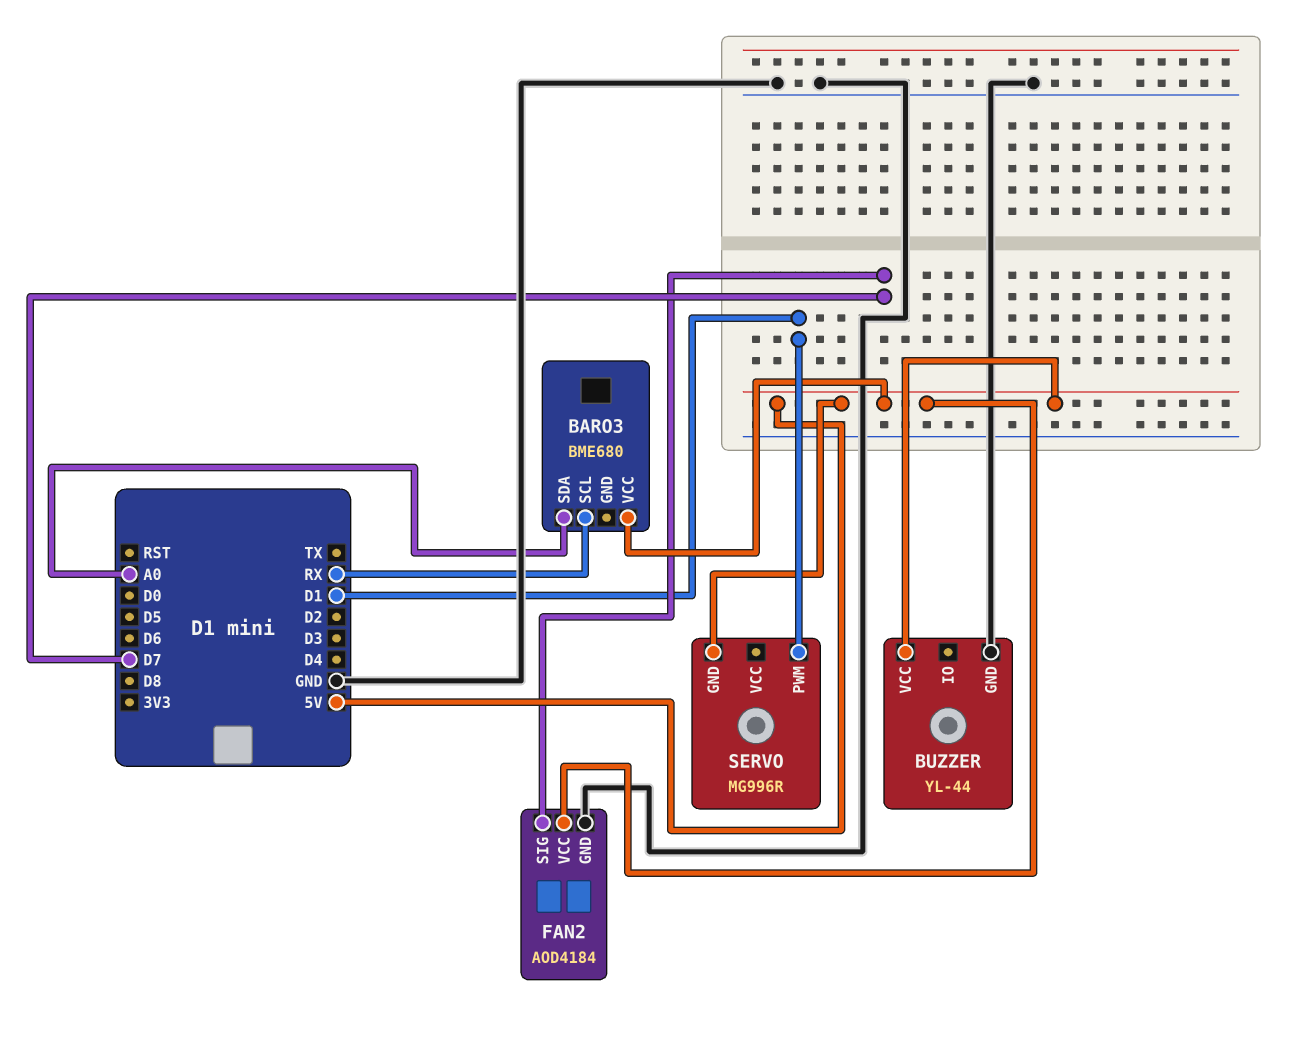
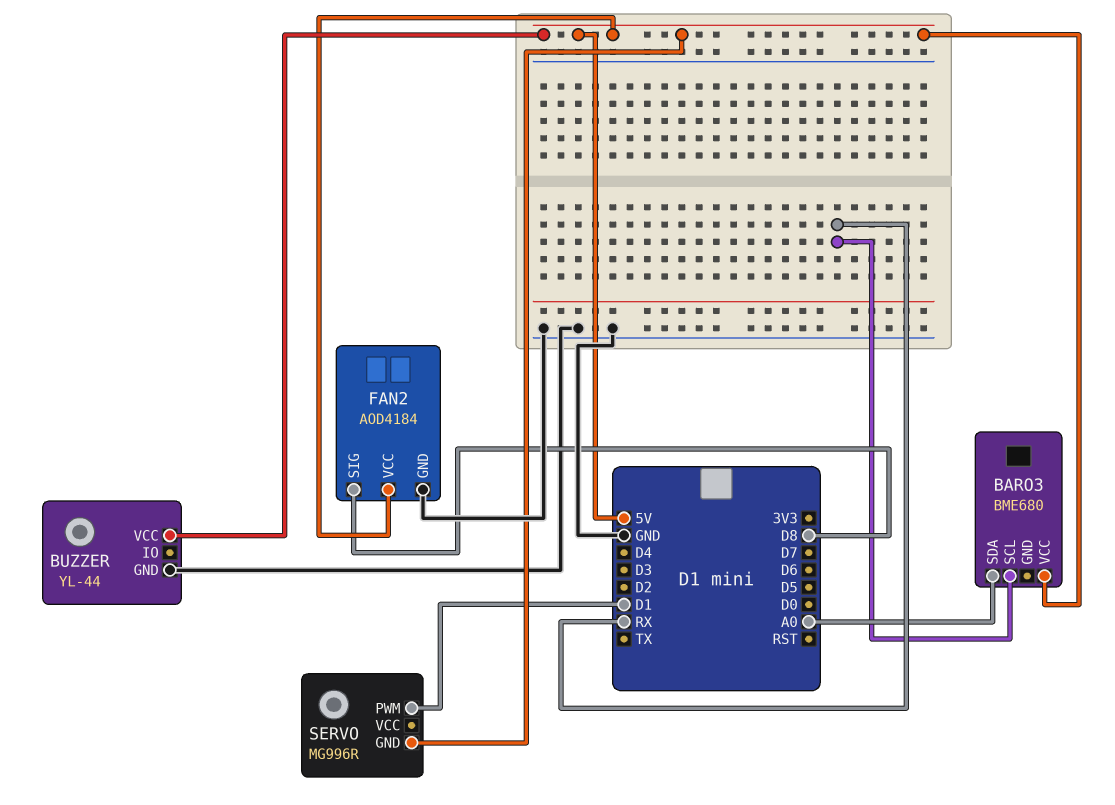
FAN2 pin SIG: D7 -> D8

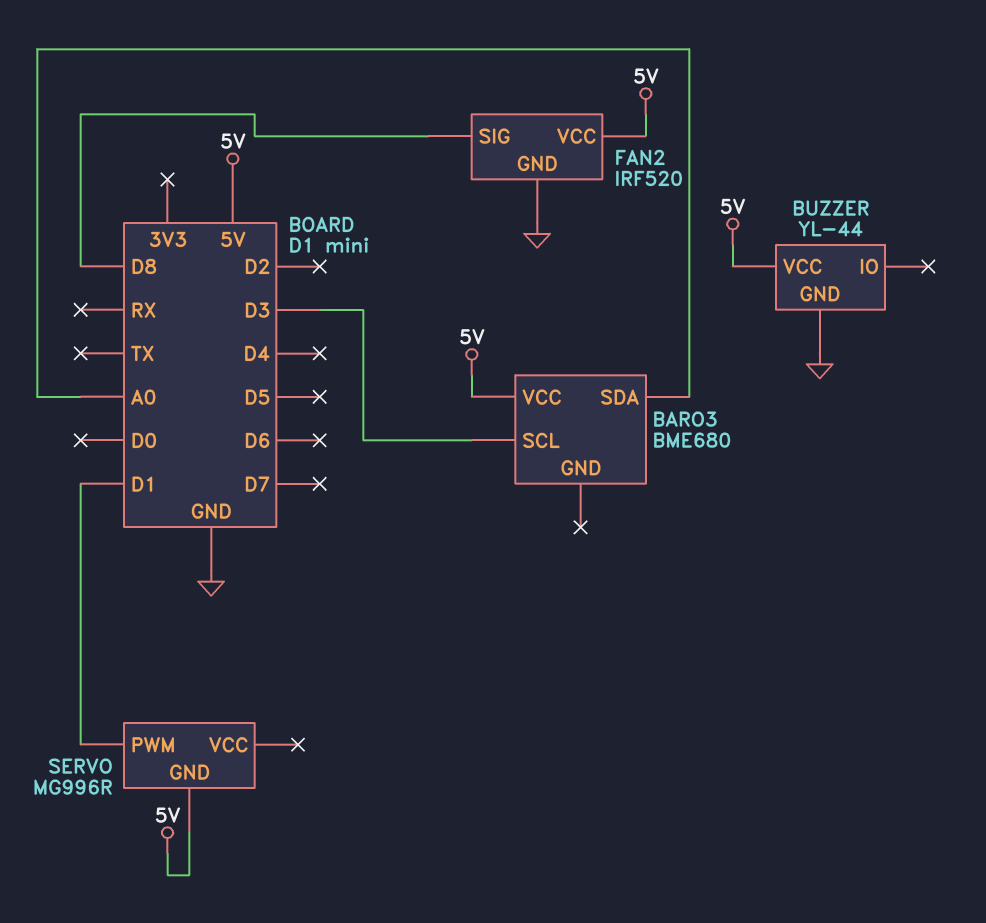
BARO3 pin SCL: RX -> D3
FAN2: AOD4184 -> IRF520

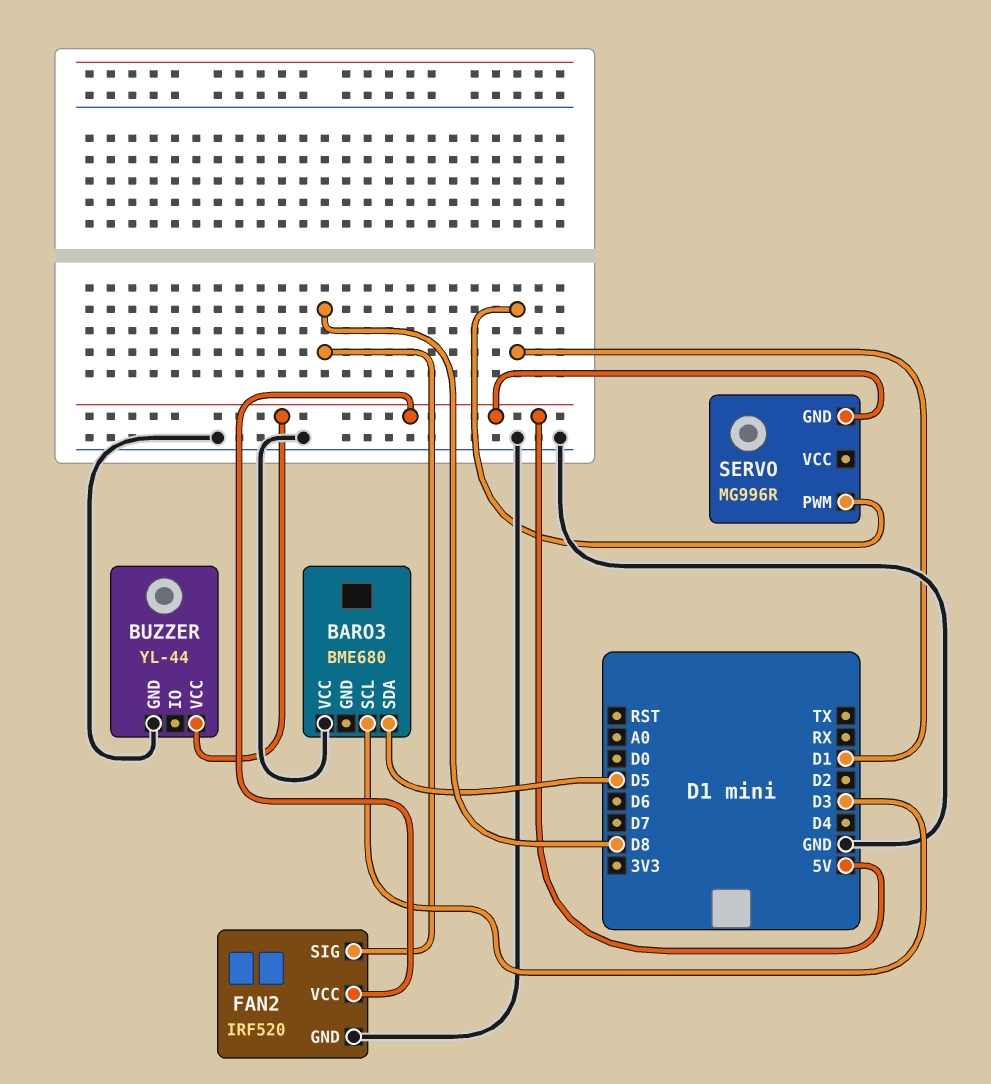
BARO3 pin SDA: A0 -> D5
BARO3 pin VCC: 5V -> GND

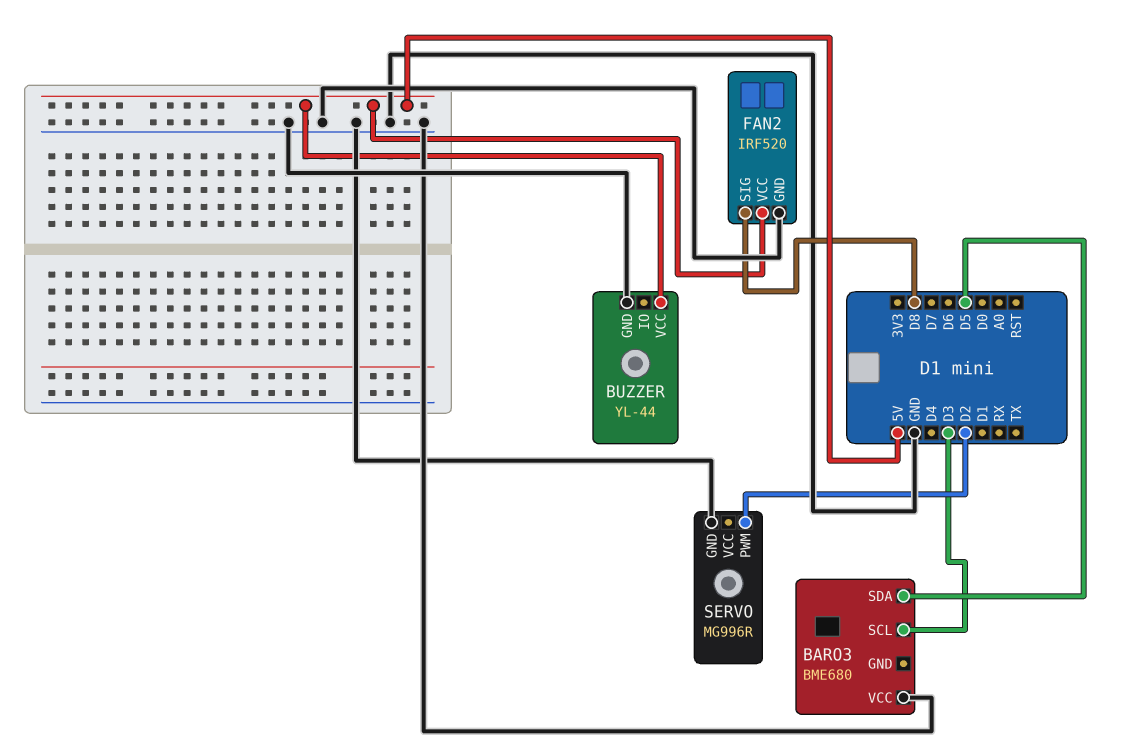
SERVO pin GND: 5V -> GND
SERVO pin PWM: D1 -> D2

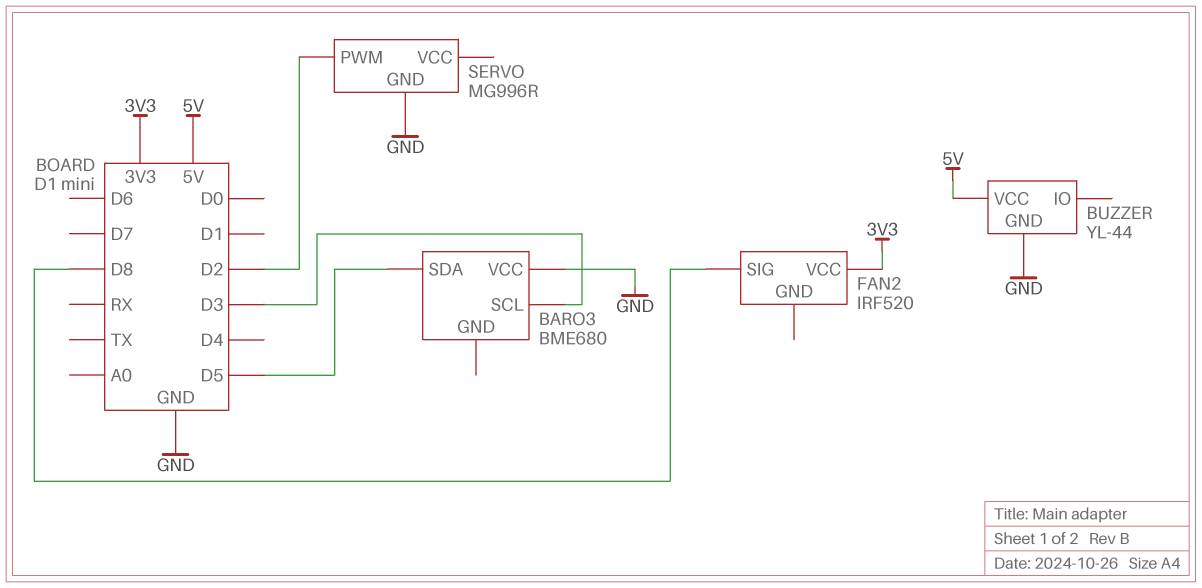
FAN2 pin GND: GND -> none
FAN2 pin VCC: 5V -> 3V3

